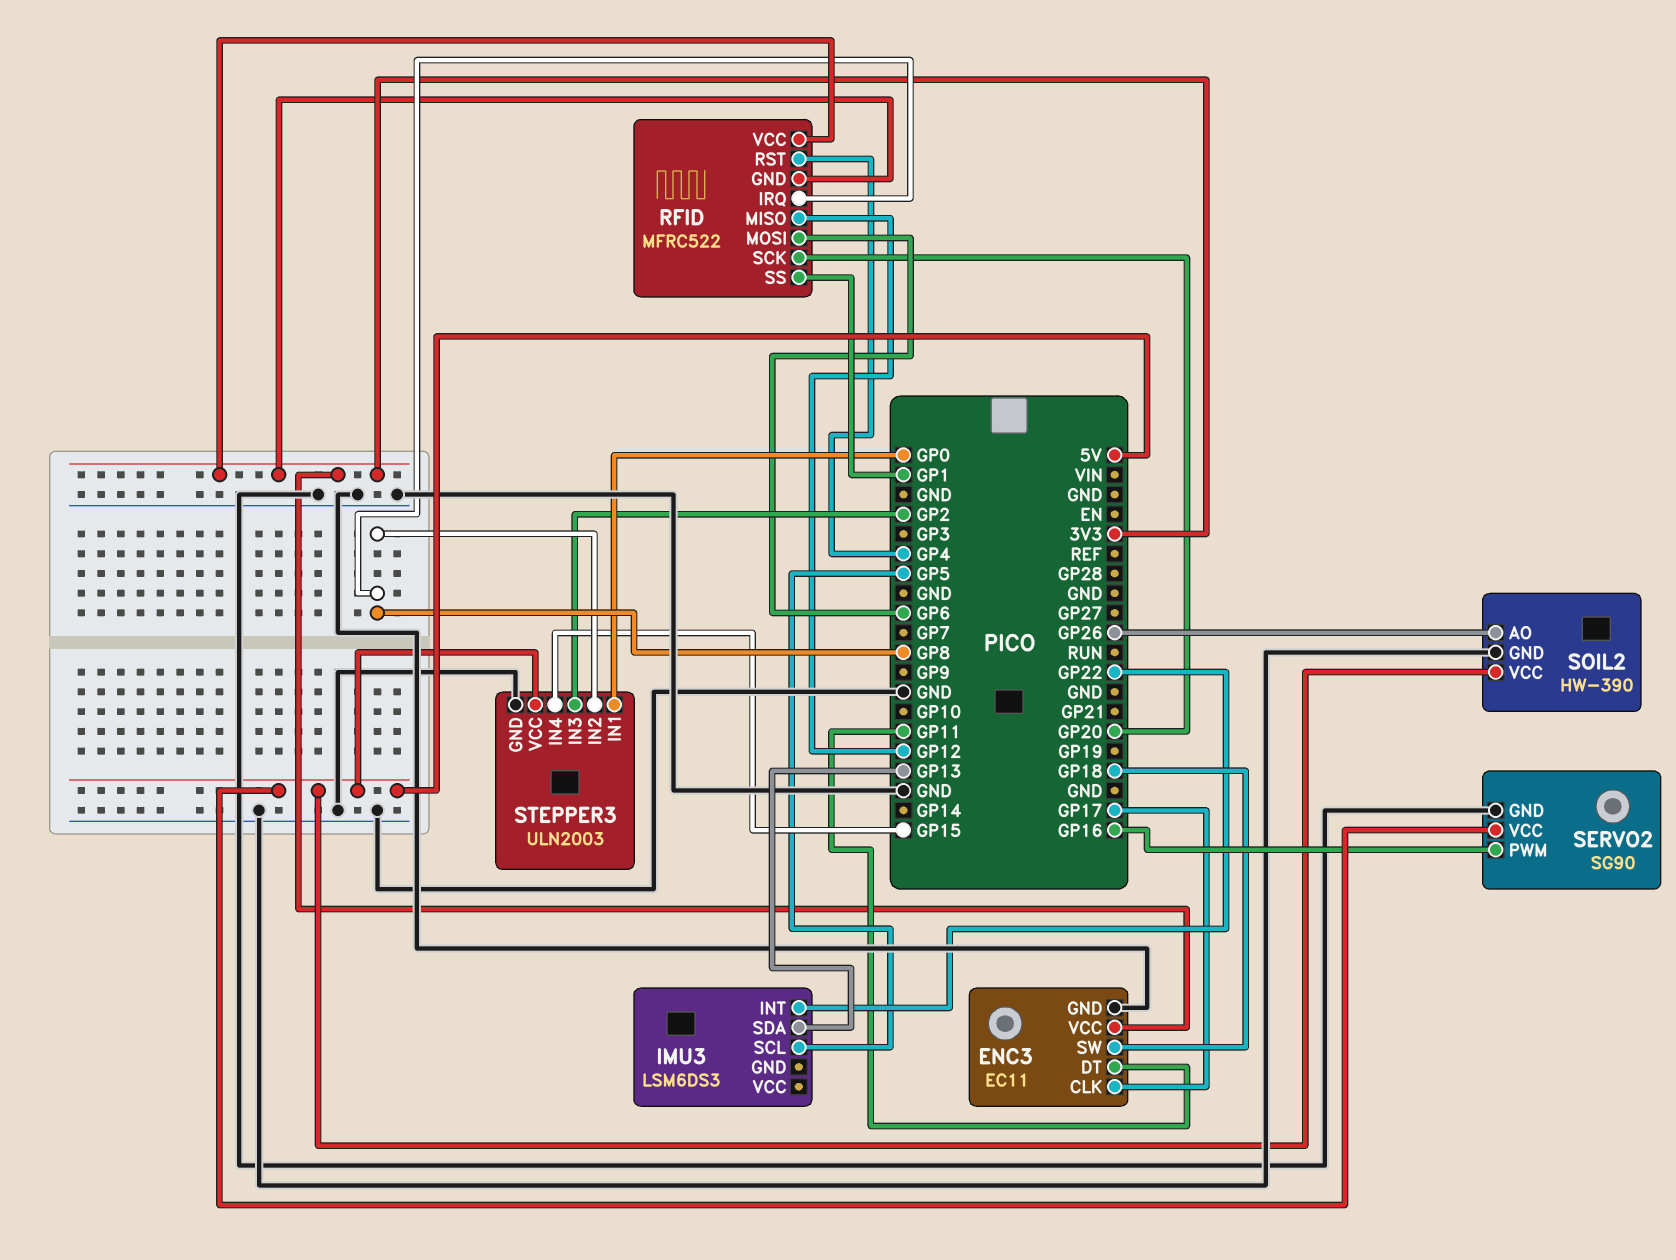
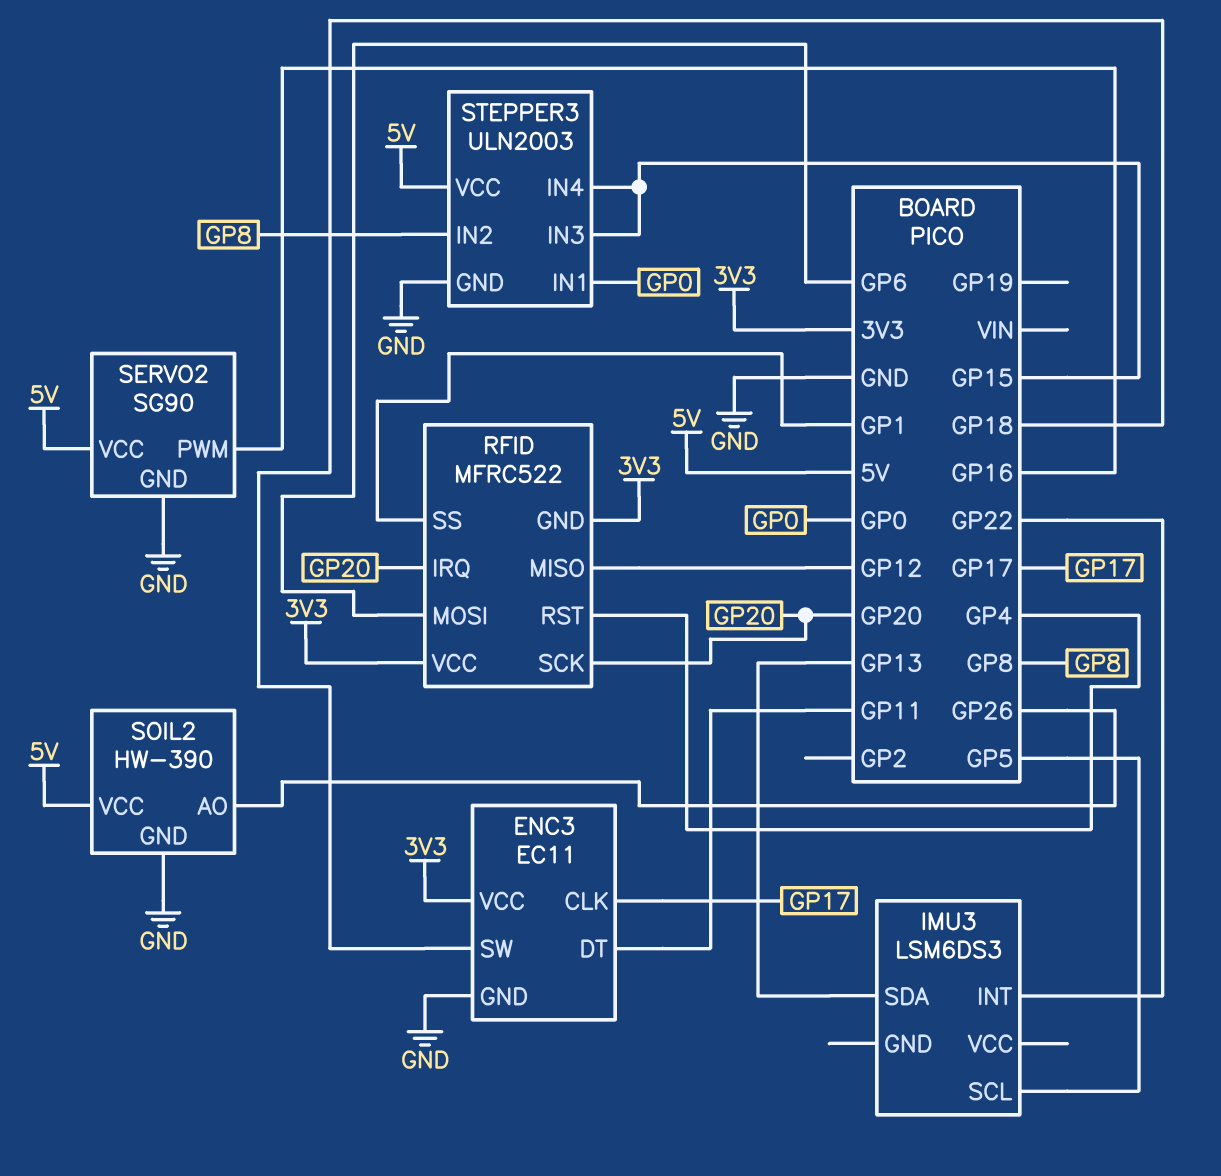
RFID pin IRQ: GP8 -> GP20
STEPPER3 pin IN3: GP2 -> GP15

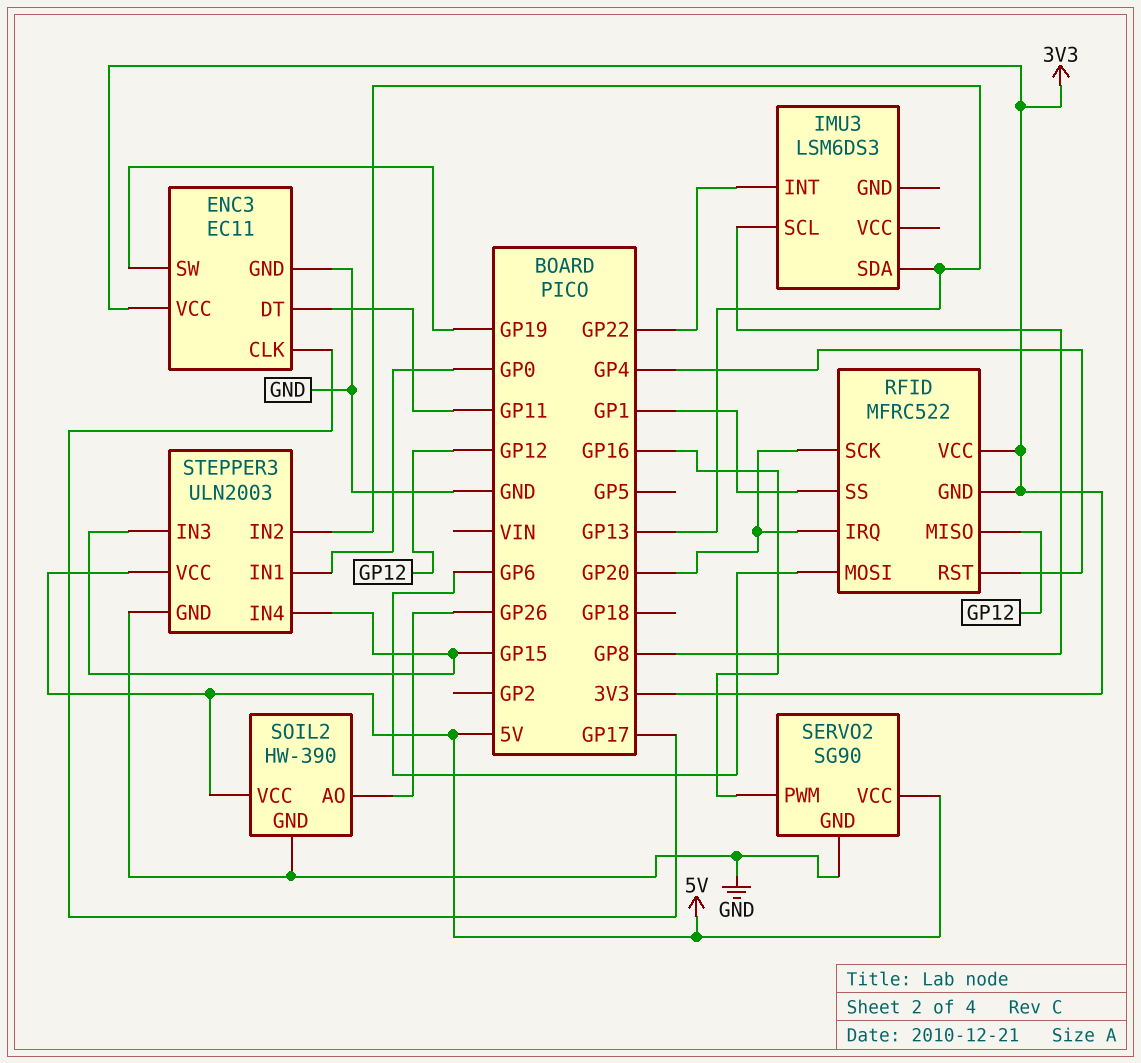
ENC3 pin SW: GP18 -> GP19
IMU3 pin SCL: GP5 -> GP8
STEPPER3 pin IN2: GP8 -> GP13

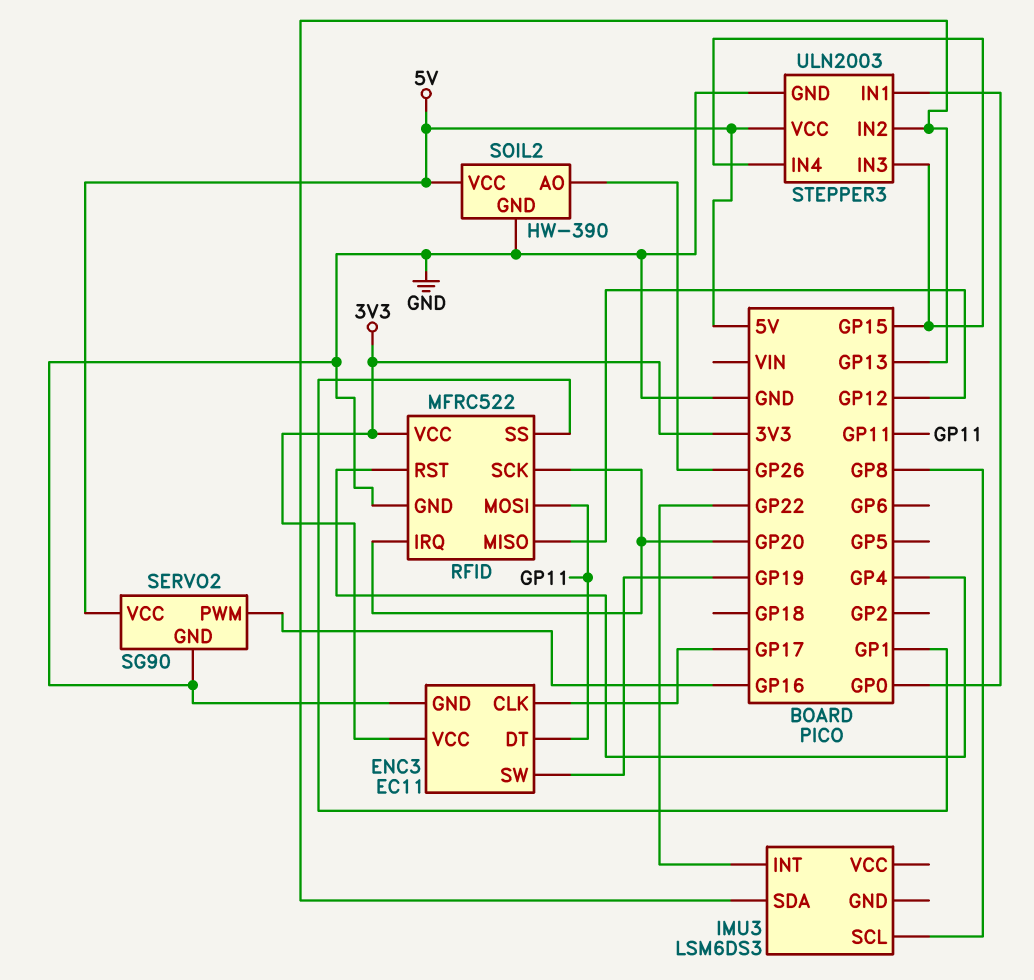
RFID pin GND: 3V3 -> GND
RFID pin MOSI: GP6 -> GP11

